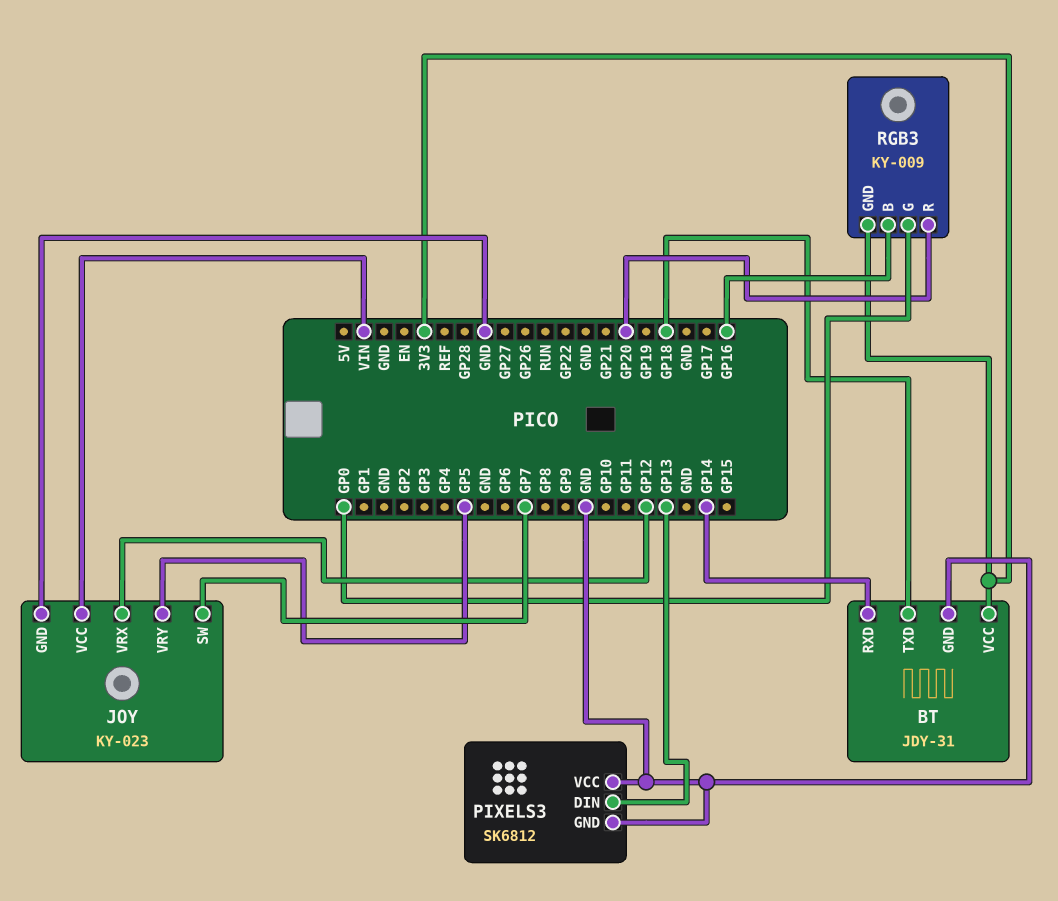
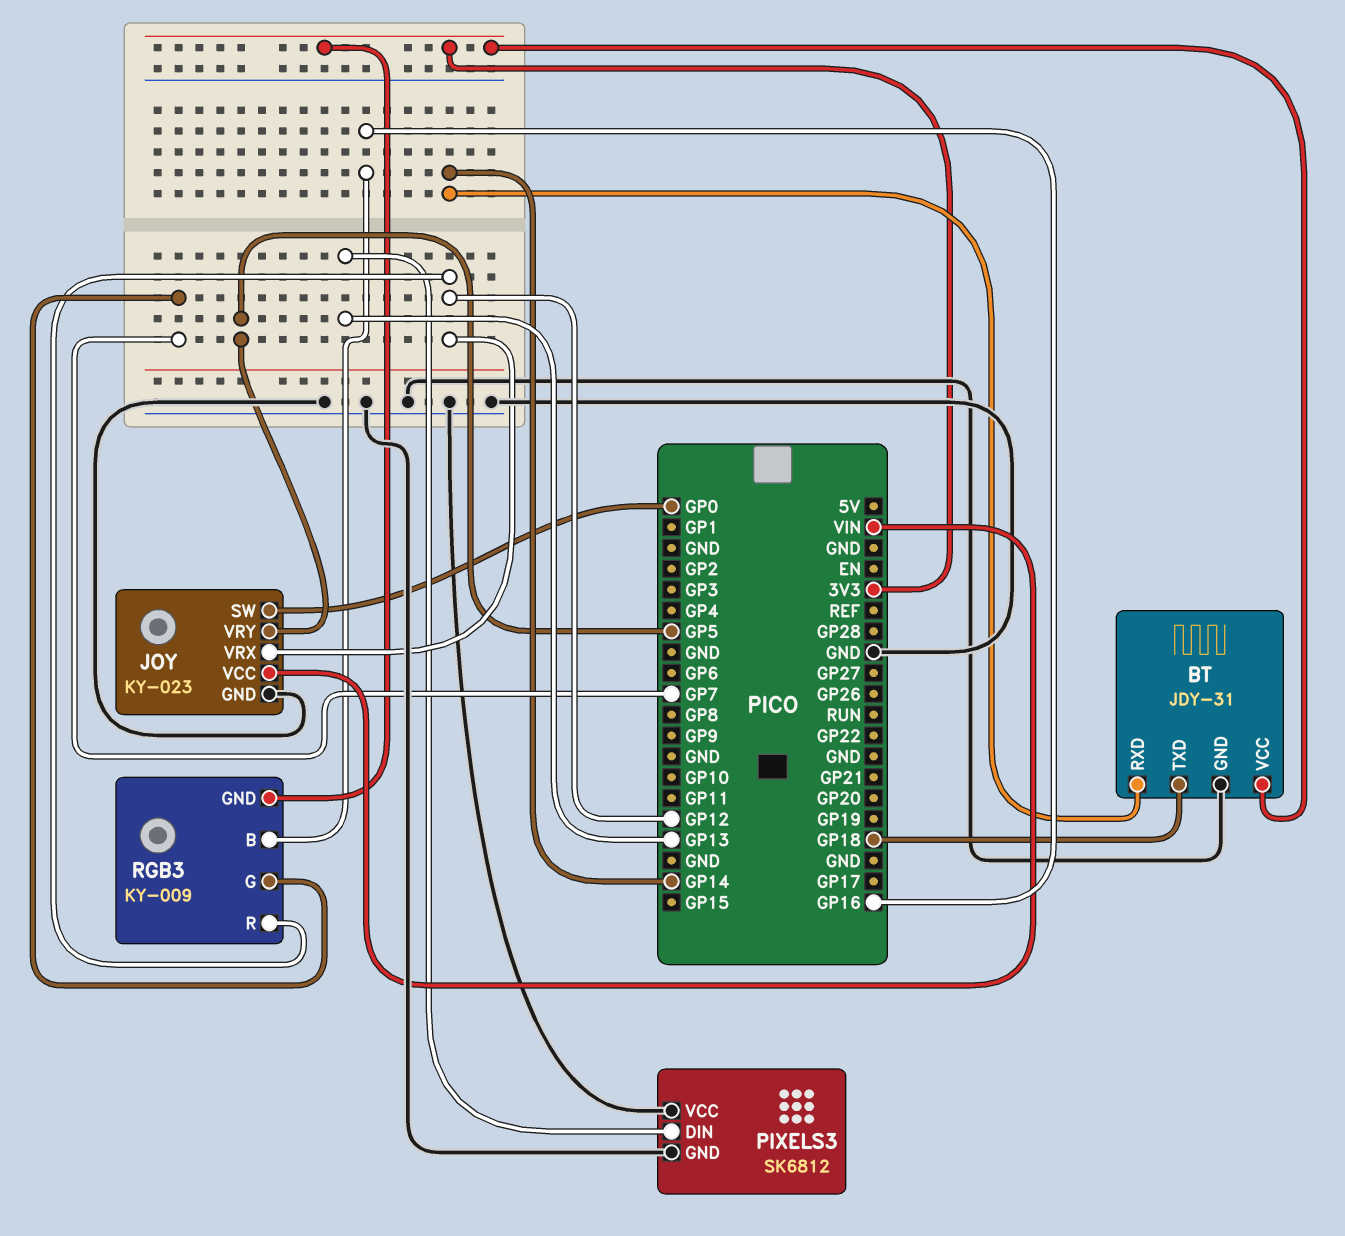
JOY pin SW: GP7 -> GP0
RGB3 pin G: GP0 -> GP7
RGB3 pin R: GP20 -> GP12

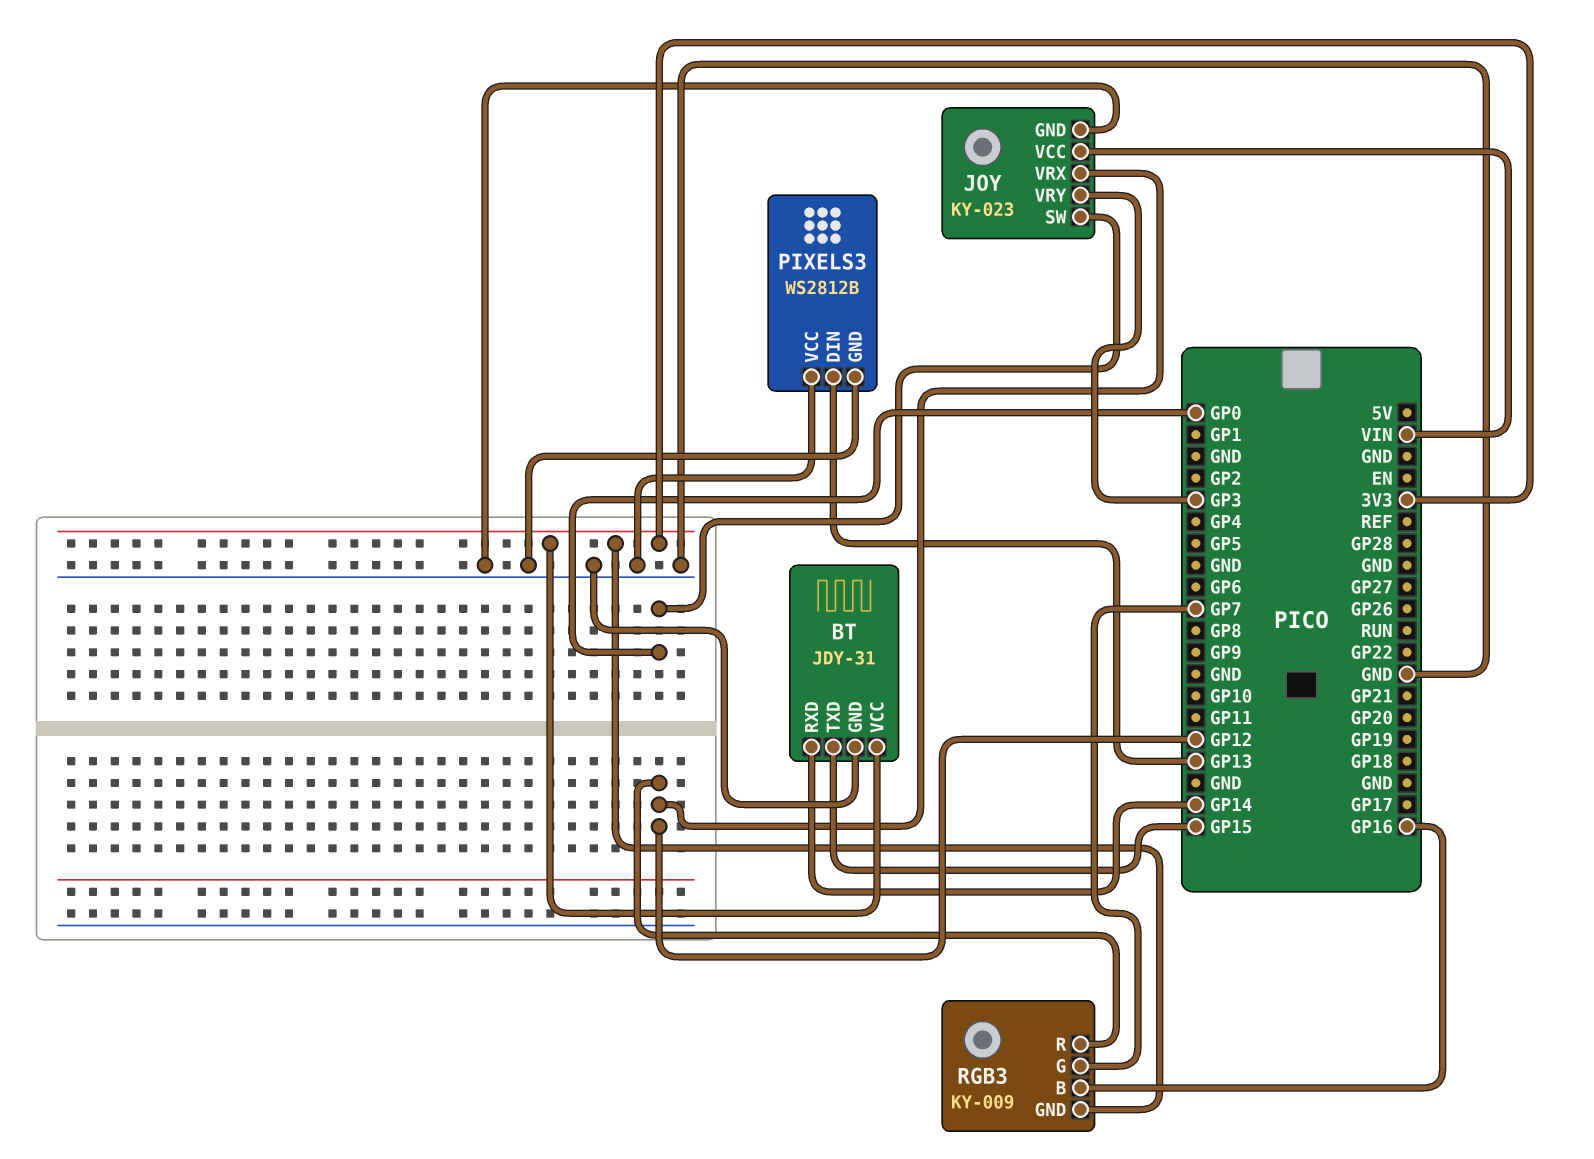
BT pin TXD: GP18 -> GP15
JOY pin VRY: GP5 -> GP3
PIXELS3: SK6812 -> WS2812B

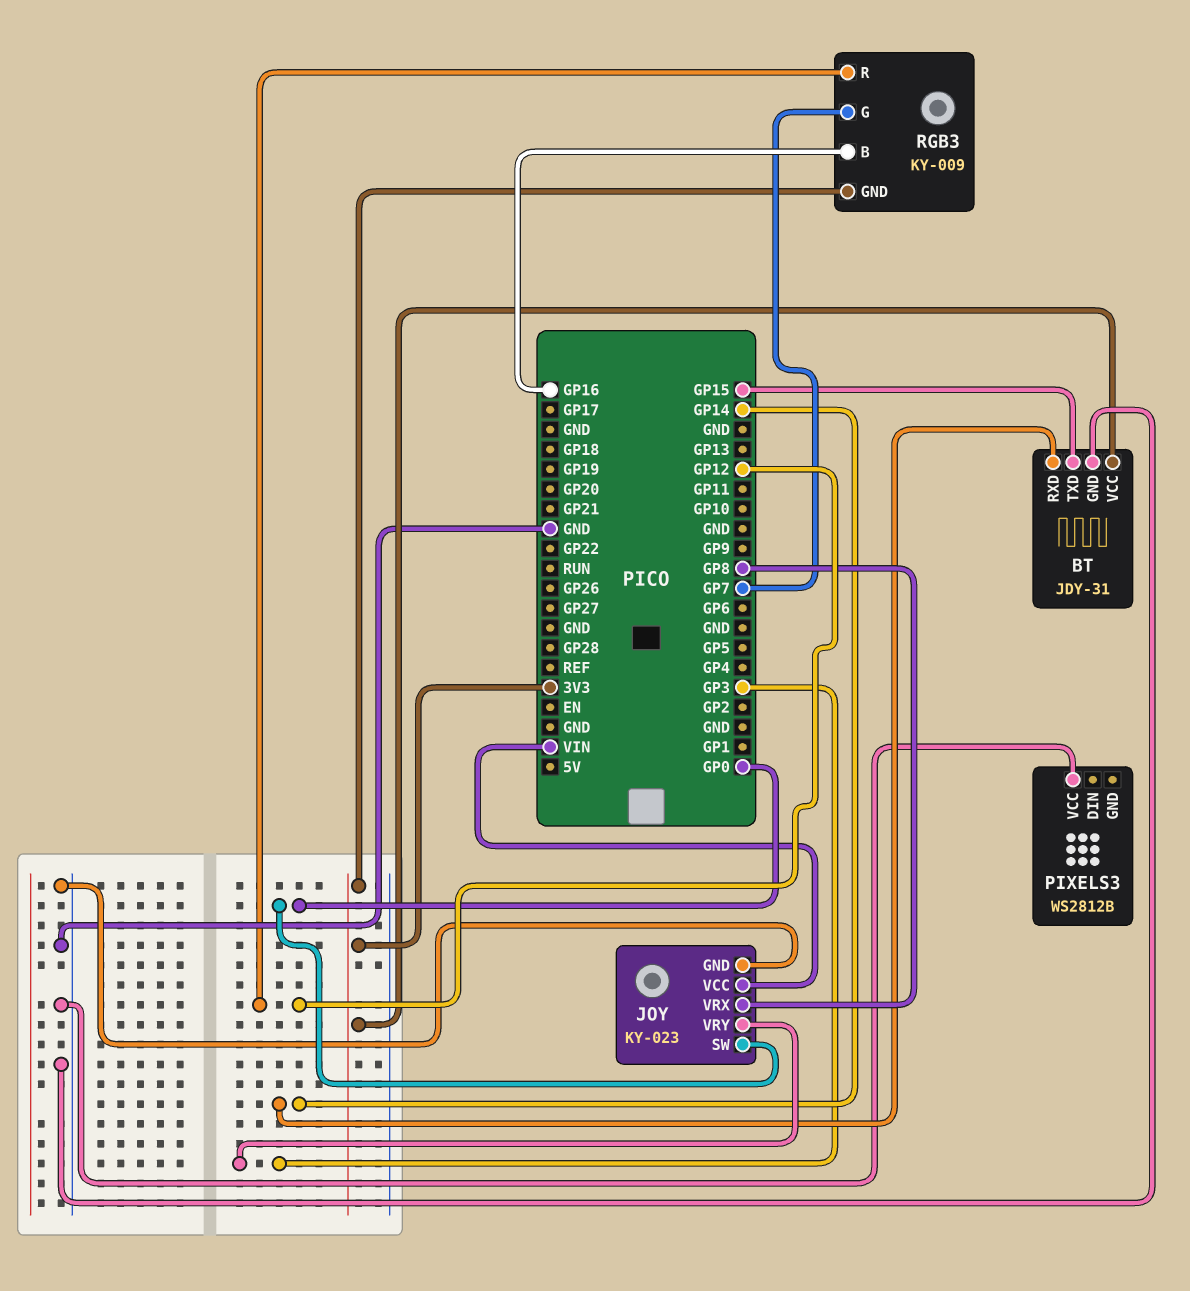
JOY pin VRX: GP12 -> GP8
PIXELS3 pin DIN: GP13 -> none
PIXELS3 pin GND: GND -> none

